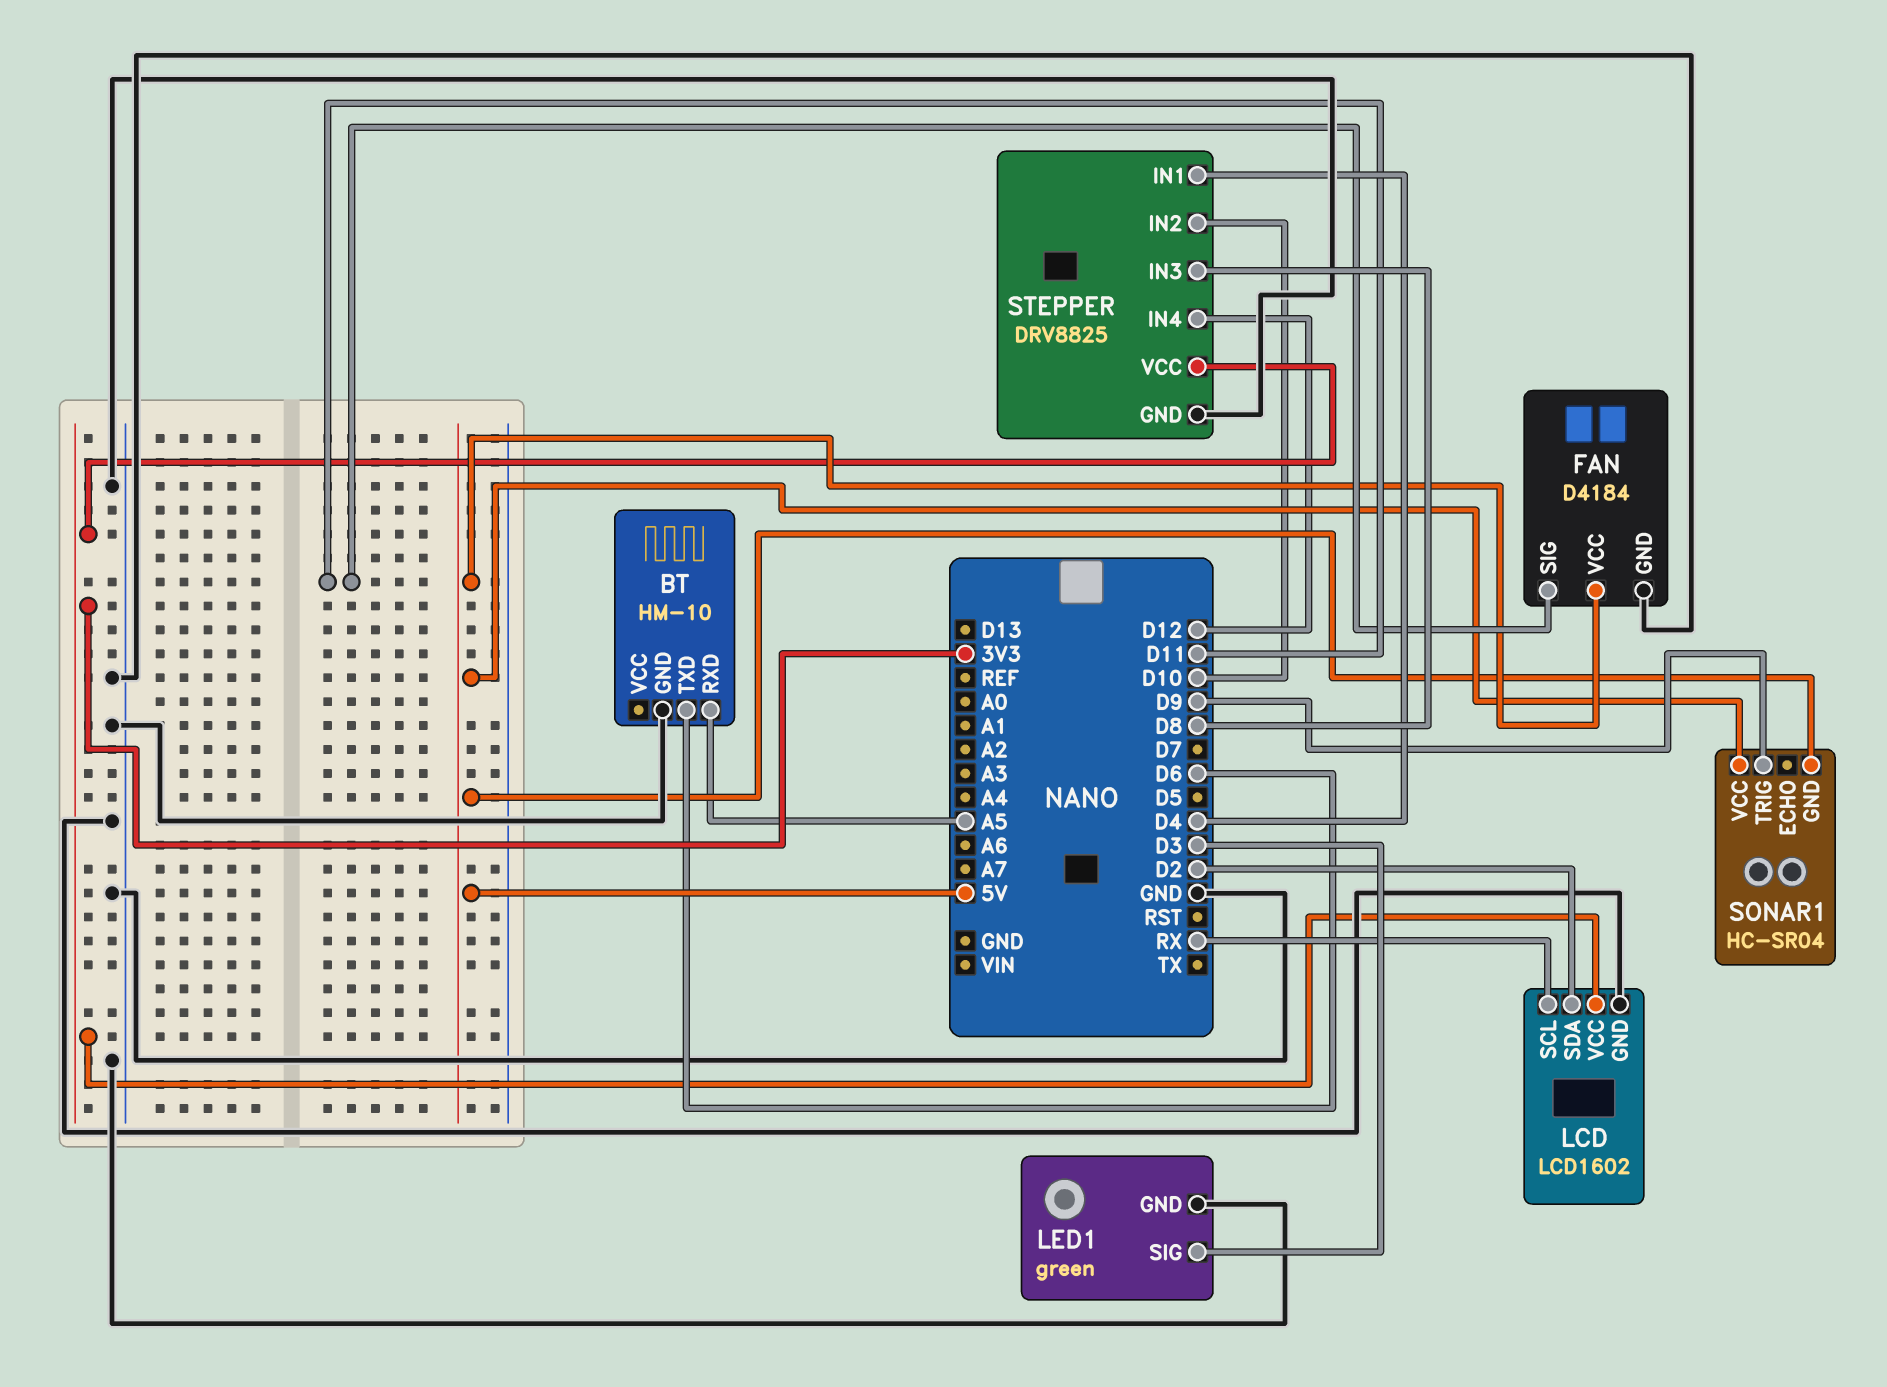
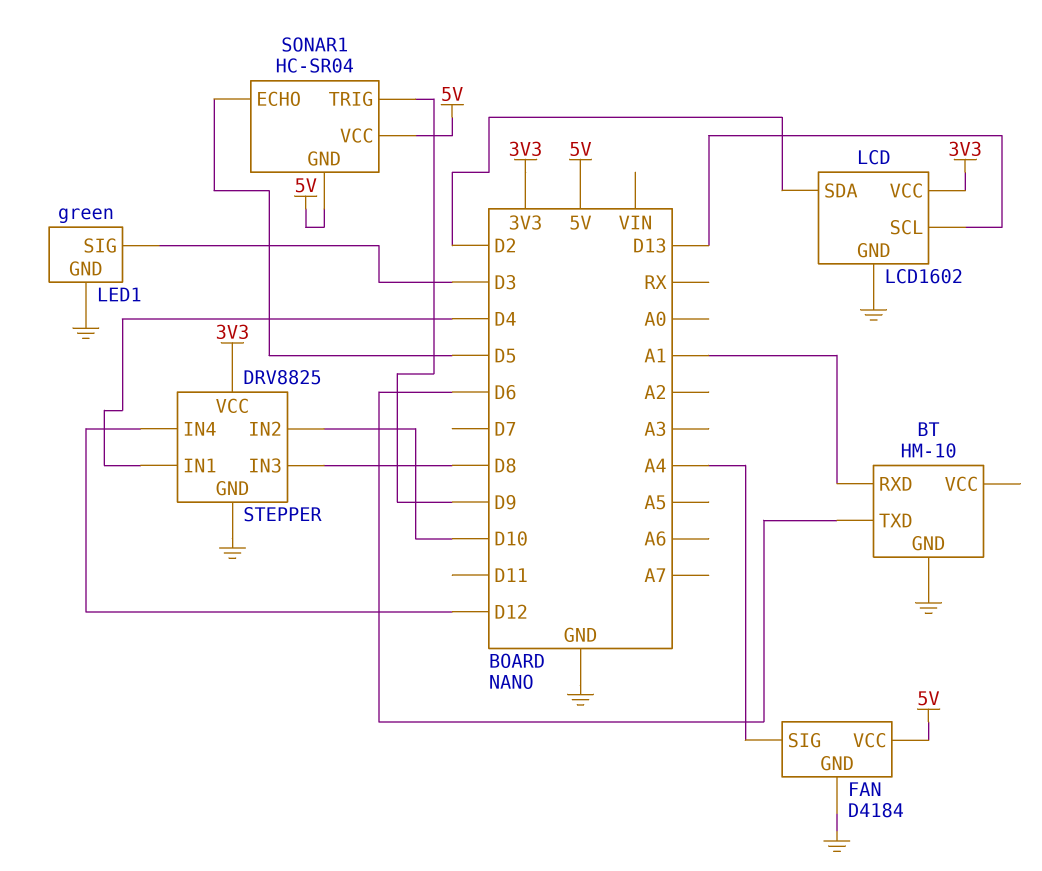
BT pin RXD: A5 -> A1
FAN pin SIG: D11 -> A4
LCD pin SCL: RX -> D13
SONAR1 pin ECHO: none -> D5

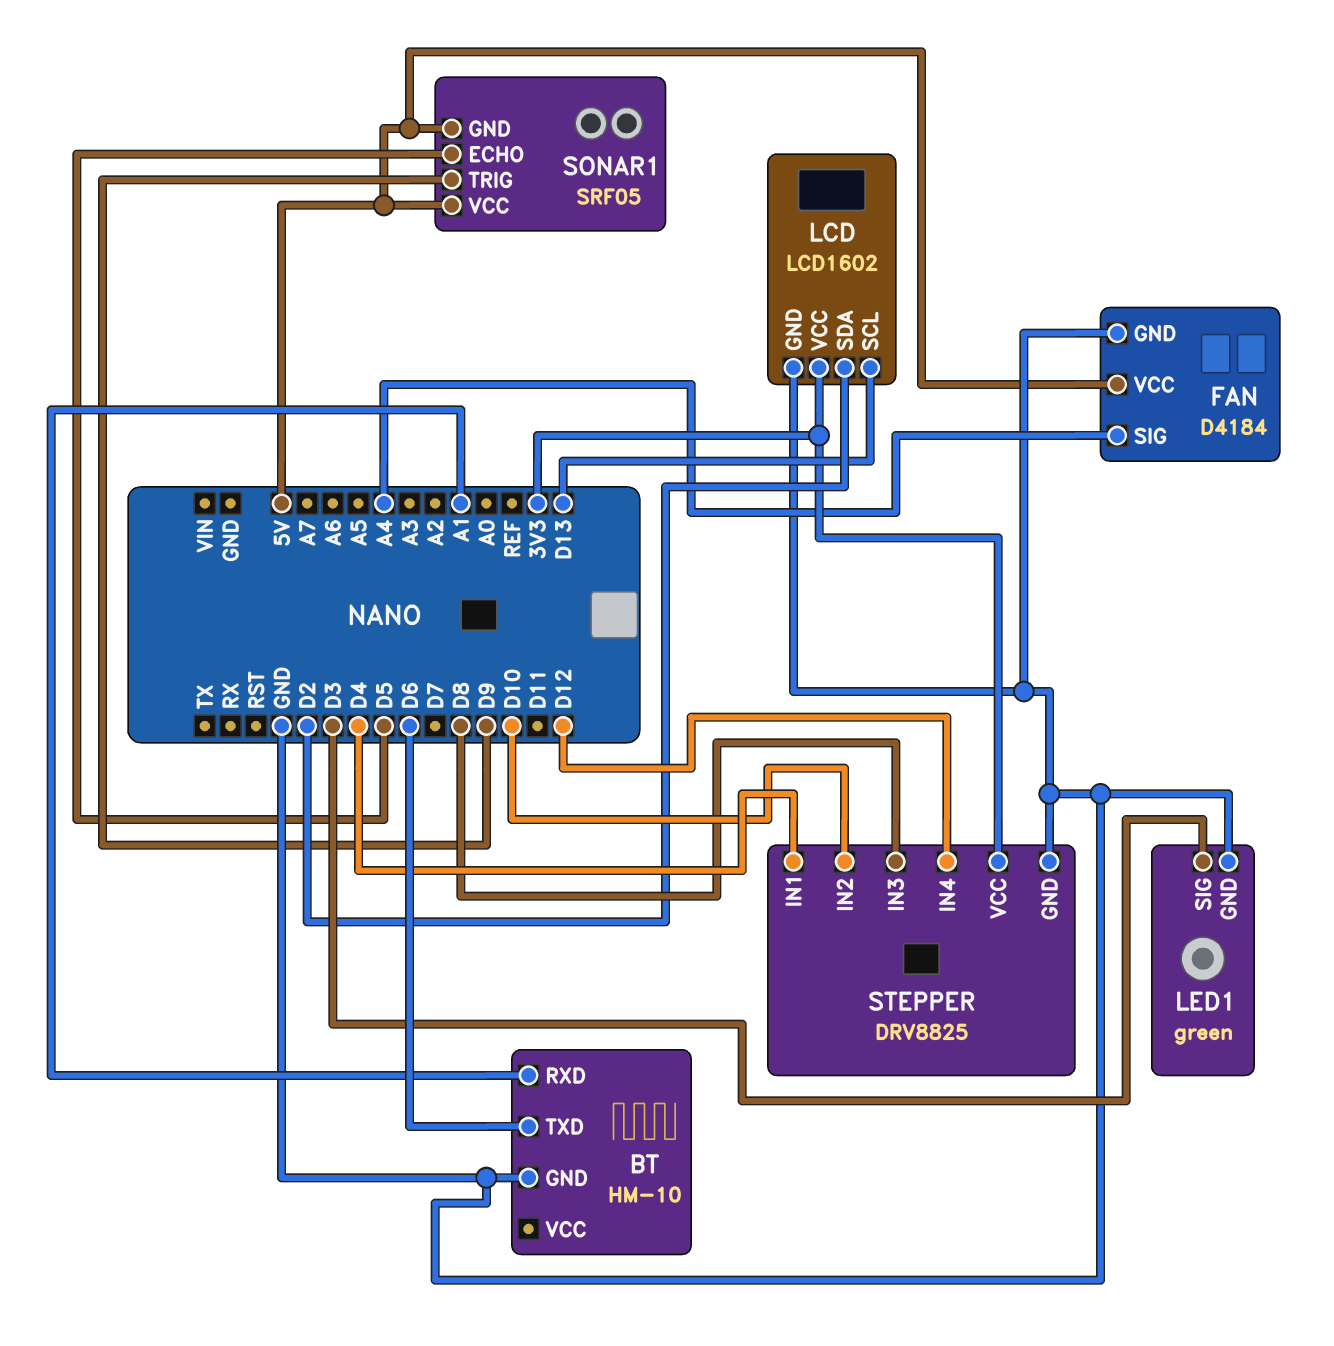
SONAR1: HC-SR04 -> SRF05

